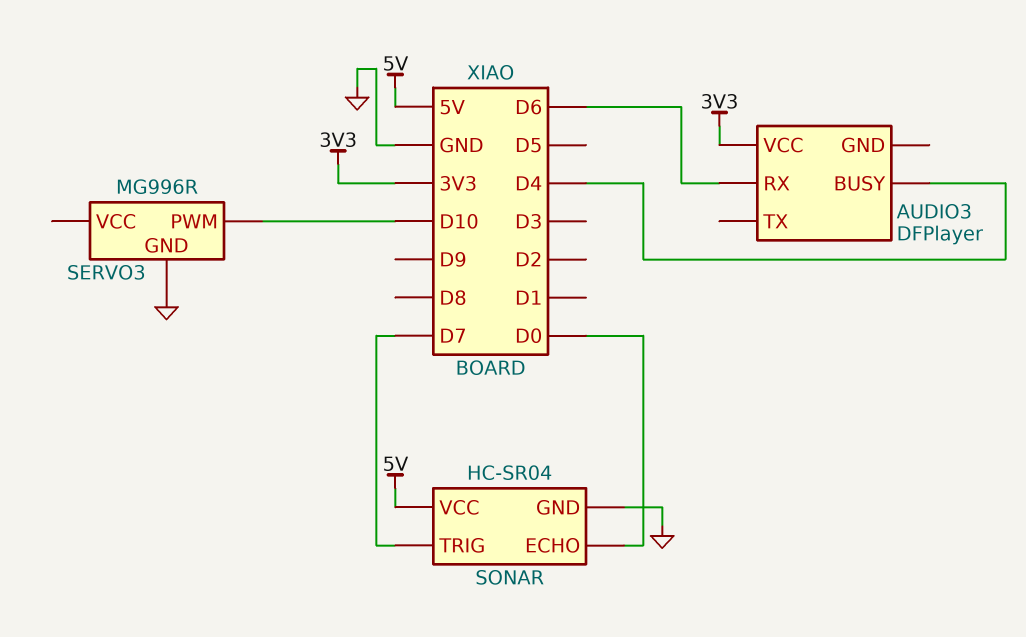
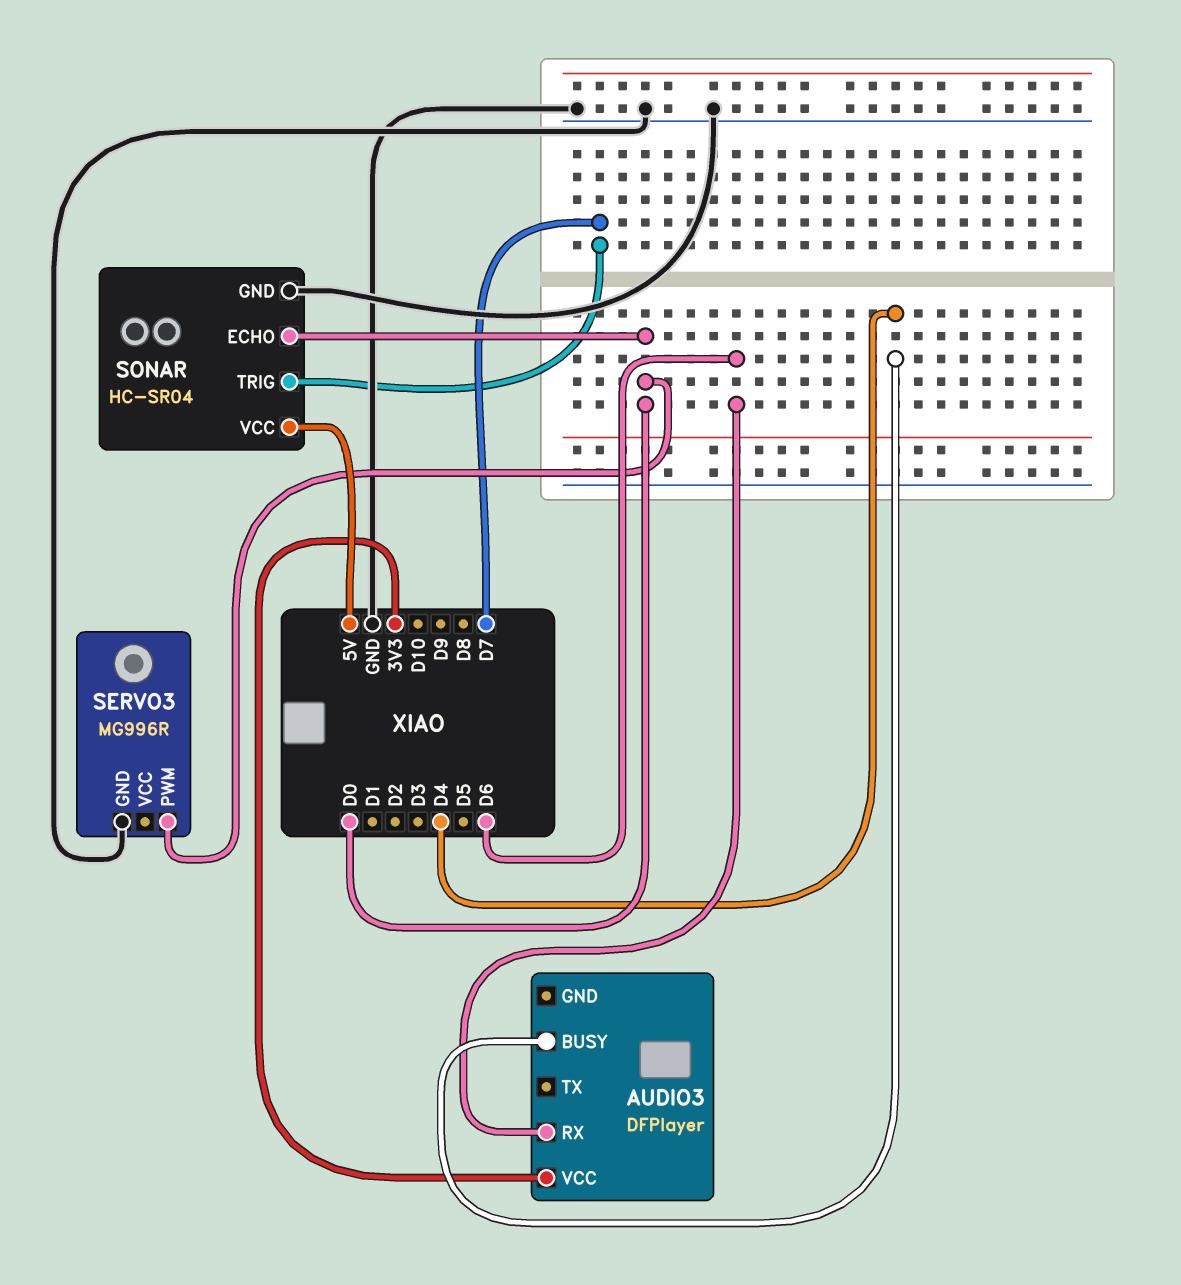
SERVO3 pin PWM: D10 -> D0

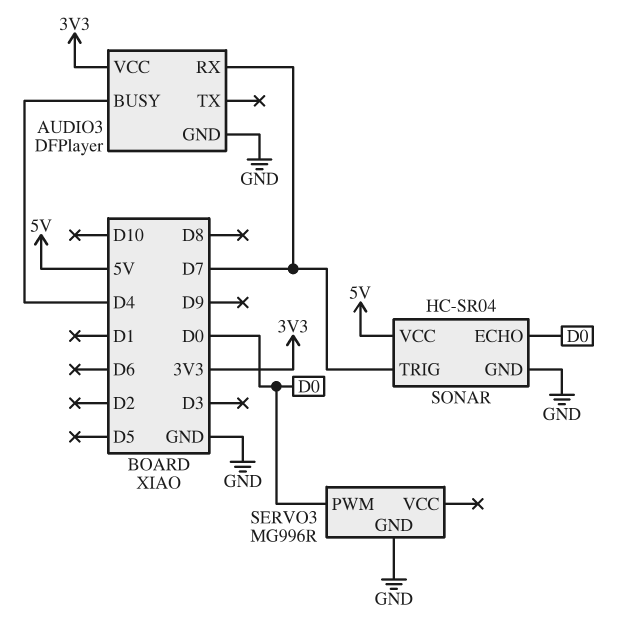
AUDIO3 pin GND: none -> GND
AUDIO3 pin RX: D6 -> D7

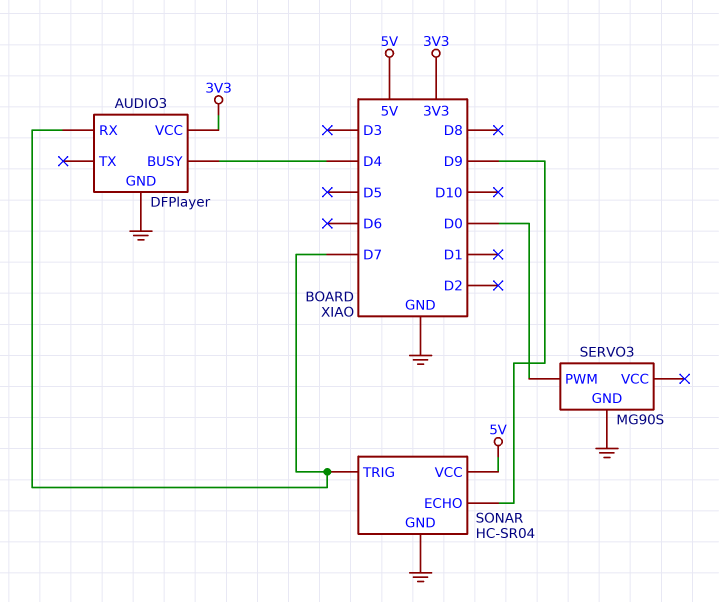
SERVO3: MG996R -> MG90S
SONAR pin ECHO: D0 -> D9

